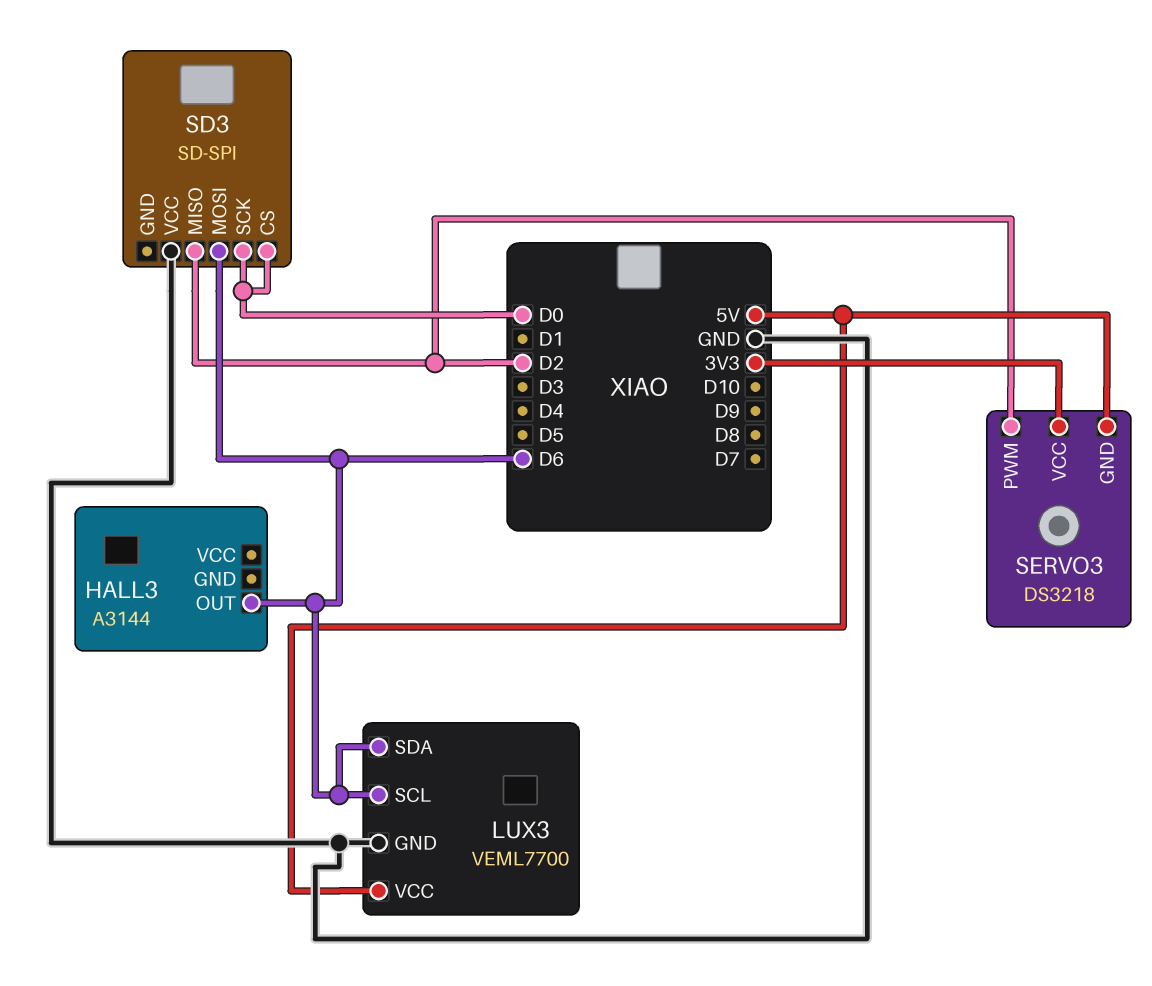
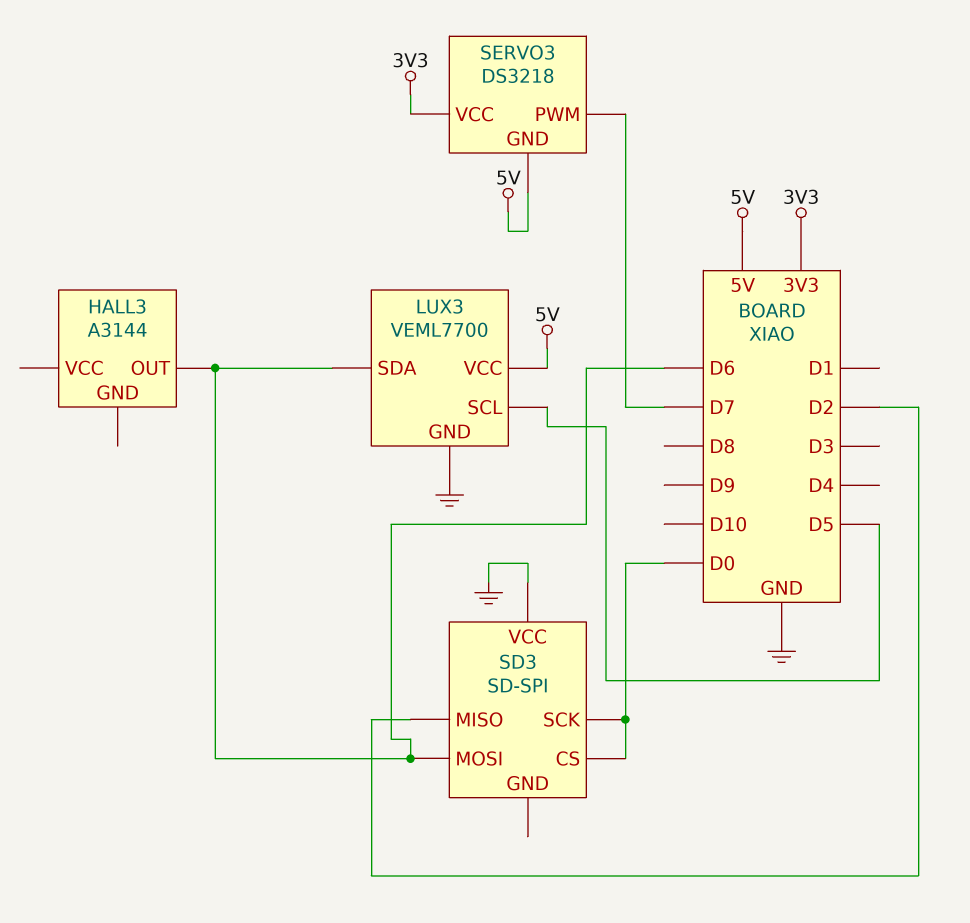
LUX3 pin SCL: D6 -> D5
SERVO3 pin PWM: D2 -> D7

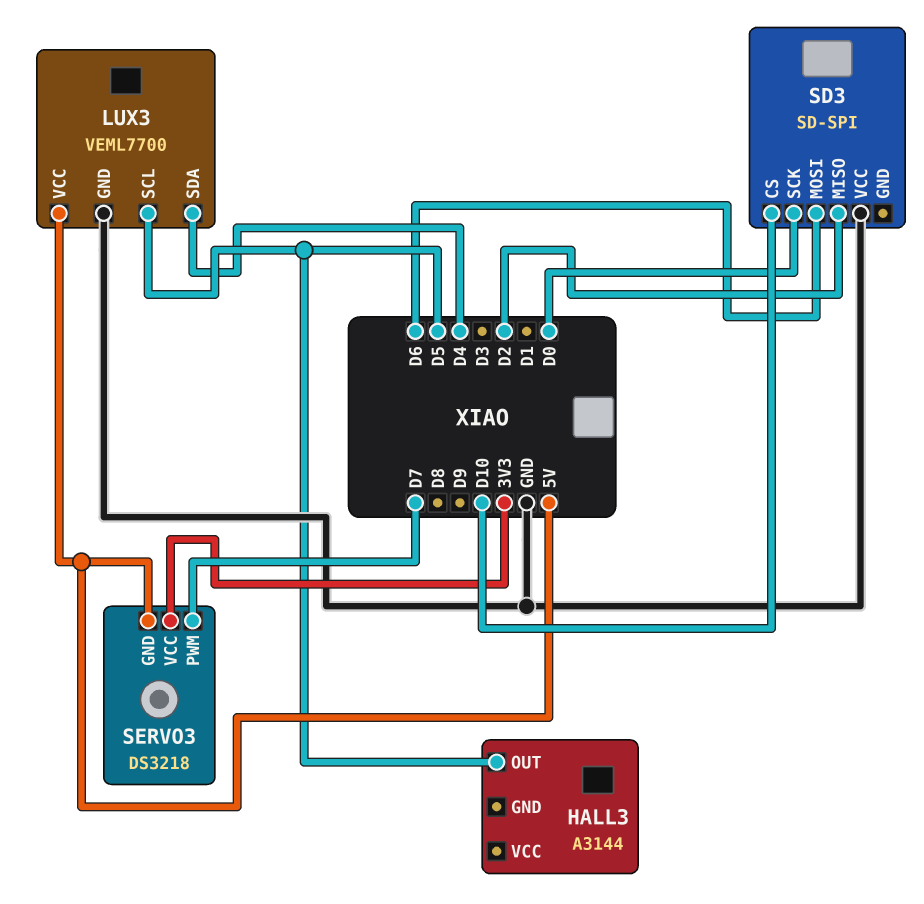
HALL3 pin OUT: D6 -> D5
LUX3 pin SDA: D6 -> D4
SD3 pin CS: D0 -> D10

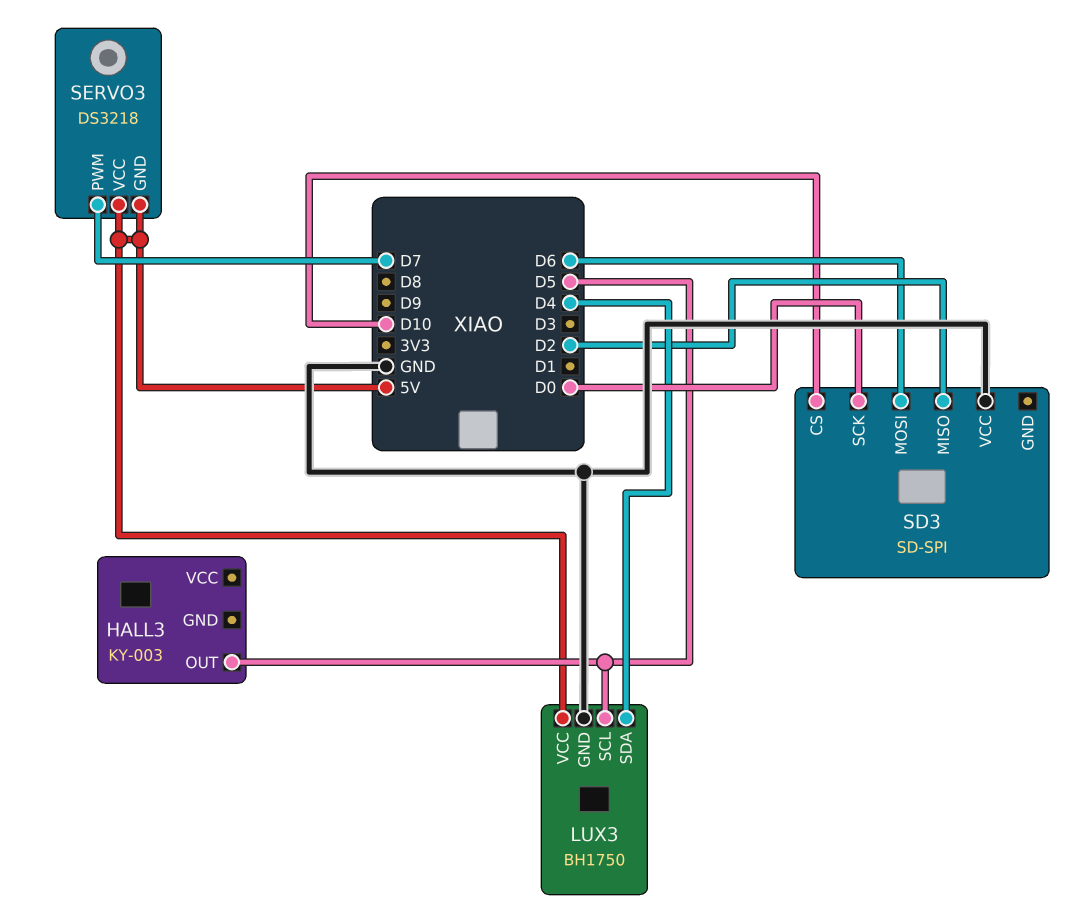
HALL3: A3144 -> KY-003
LUX3: VEML7700 -> BH1750
SERVO3 pin VCC: 3V3 -> 5V

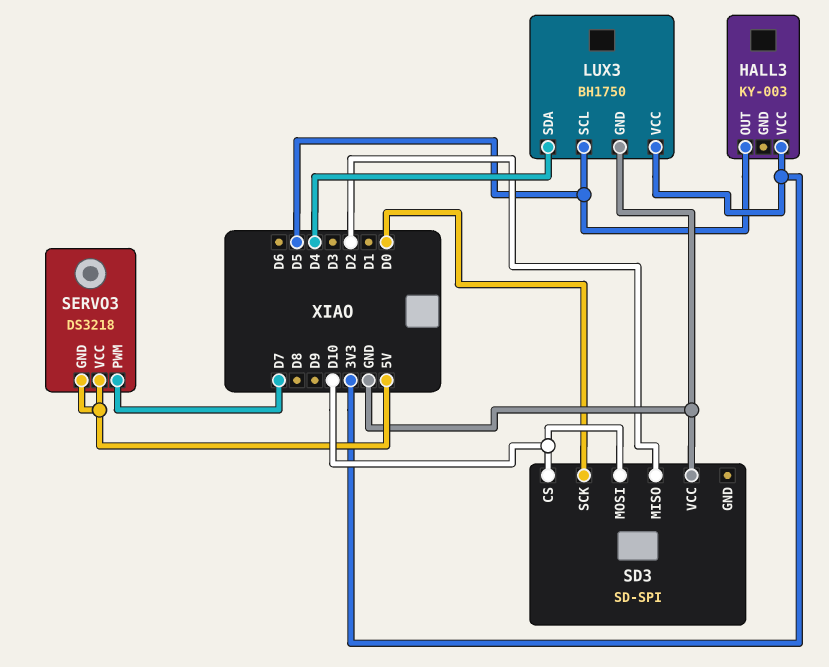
HALL3 pin VCC: none -> 3V3
LUX3 pin VCC: 5V -> 3V3
SD3 pin MOSI: D6 -> D10

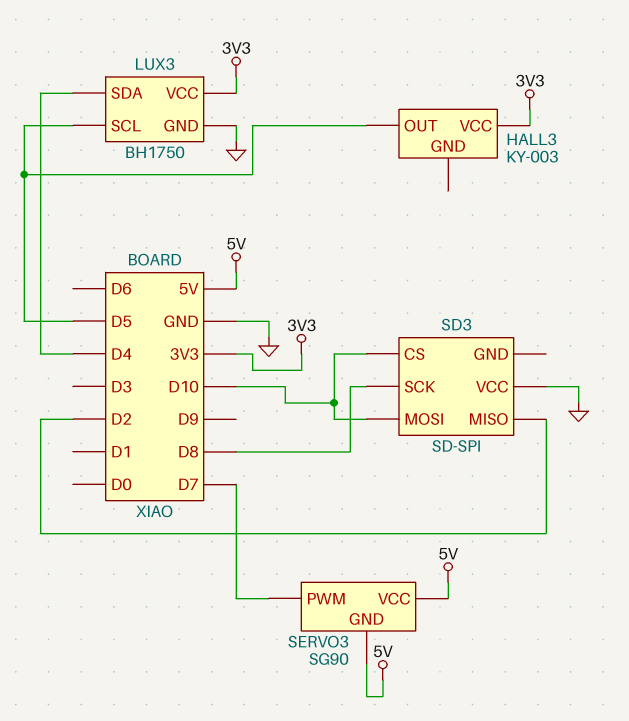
SD3 pin SCK: D0 -> D8
SERVO3: DS3218 -> SG90

